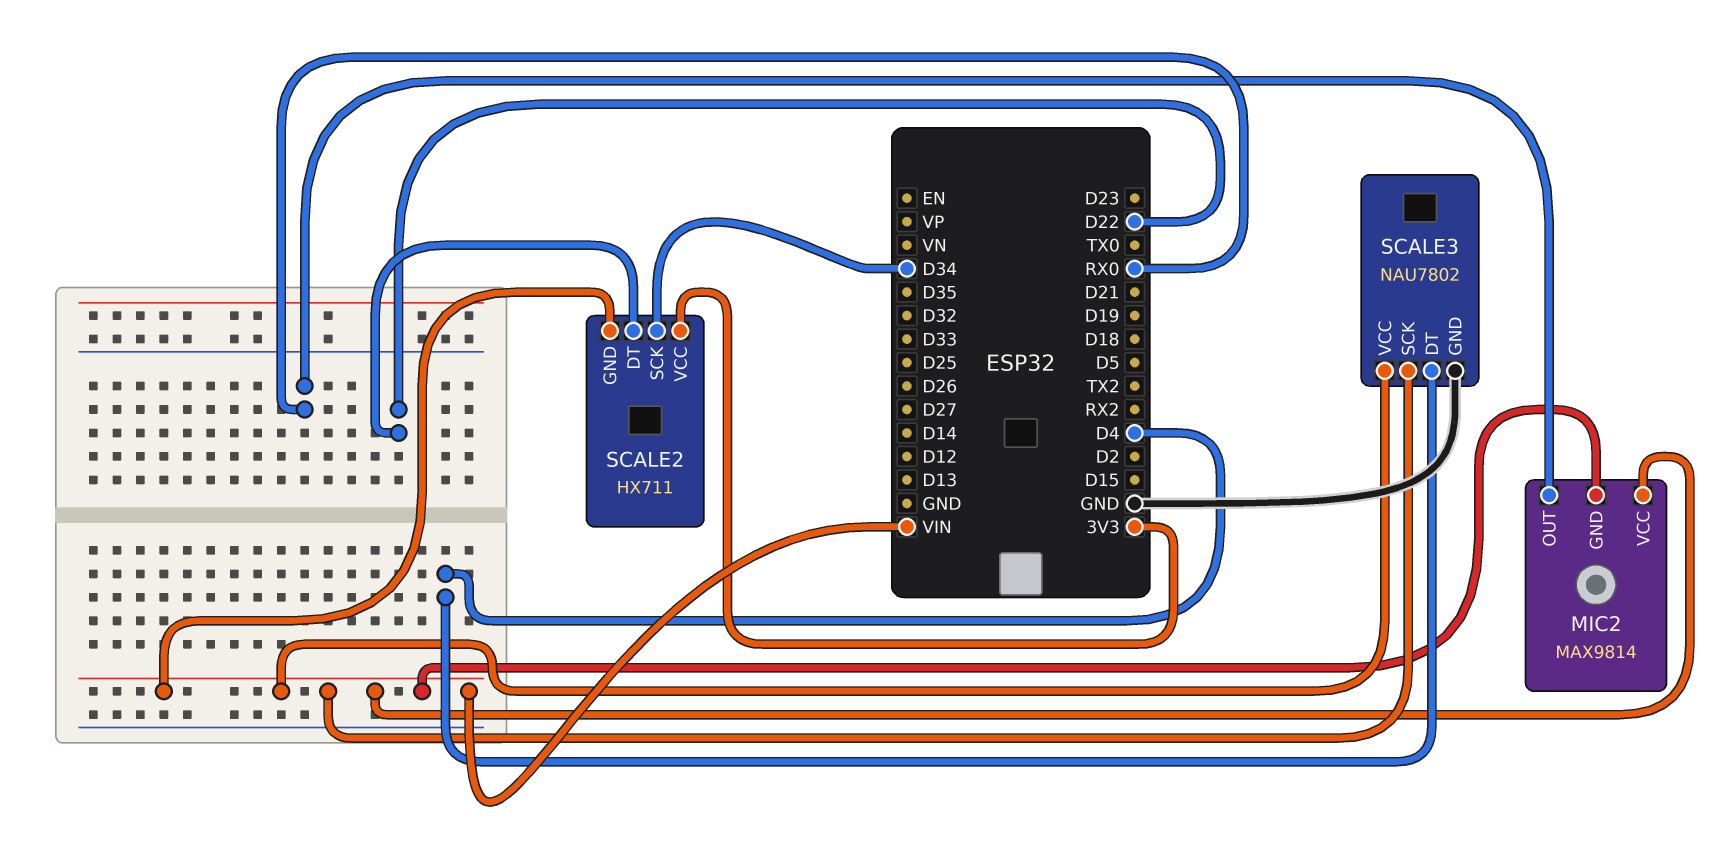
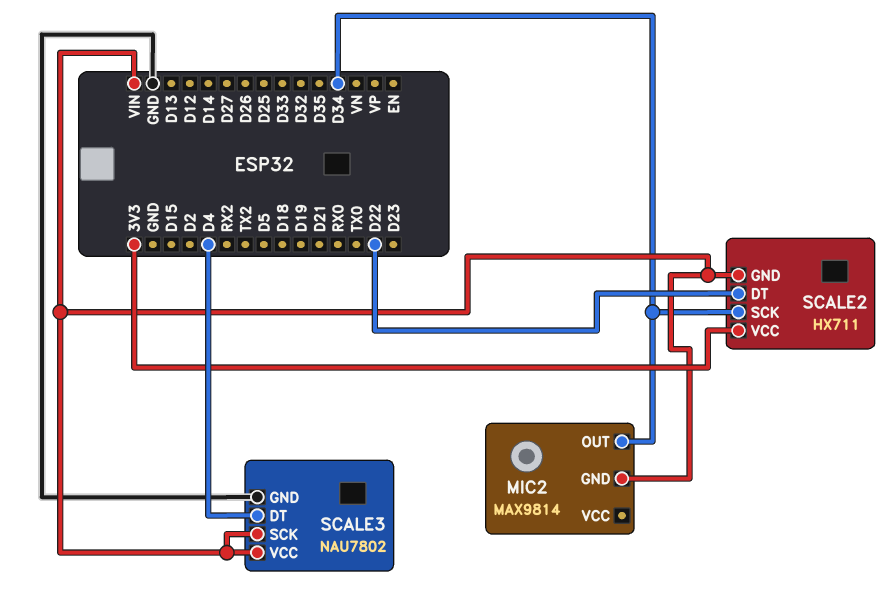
MIC2 pin OUT: RX0 -> D34
MIC2 pin VCC: VIN -> none

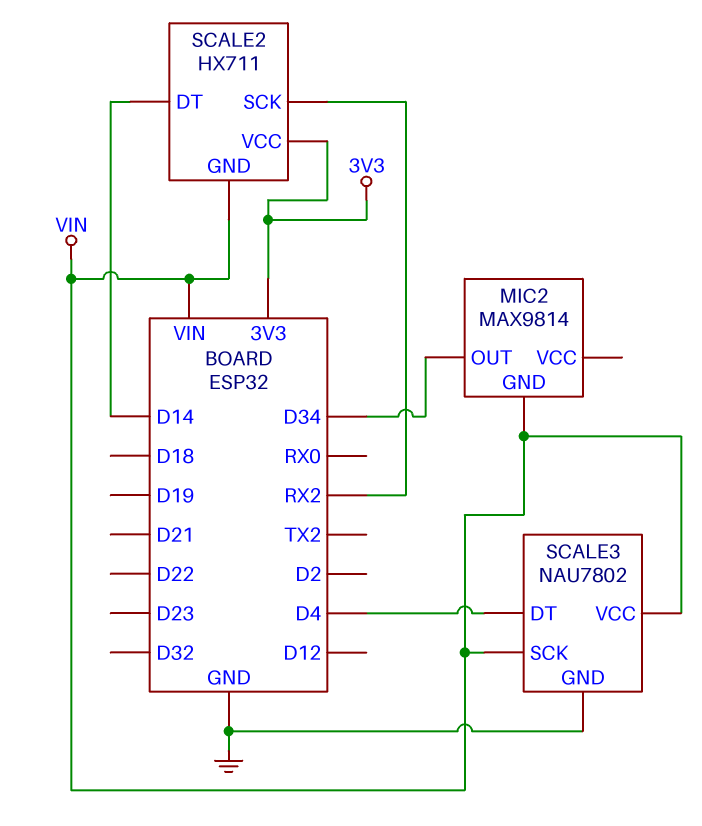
SCALE2 pin DT: D22 -> D14
SCALE2 pin SCK: D34 -> RX2

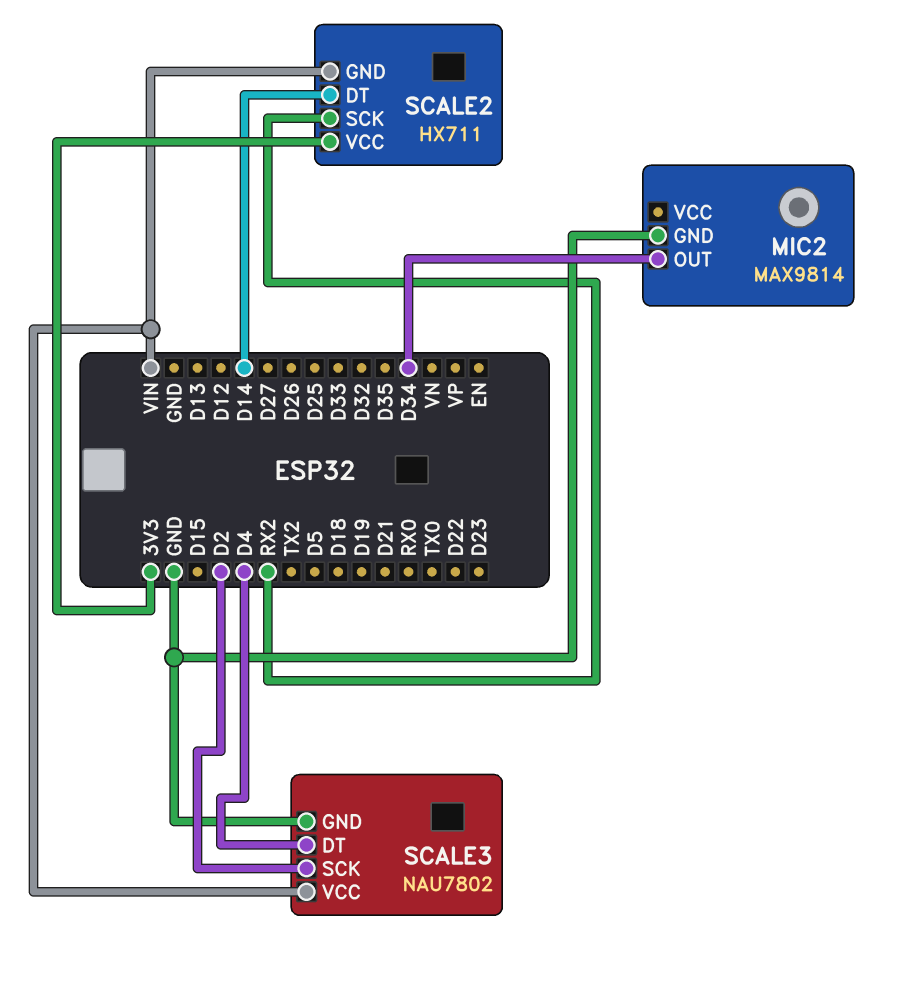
MIC2 pin GND: VIN -> GND
SCALE3 pin SCK: VIN -> D2

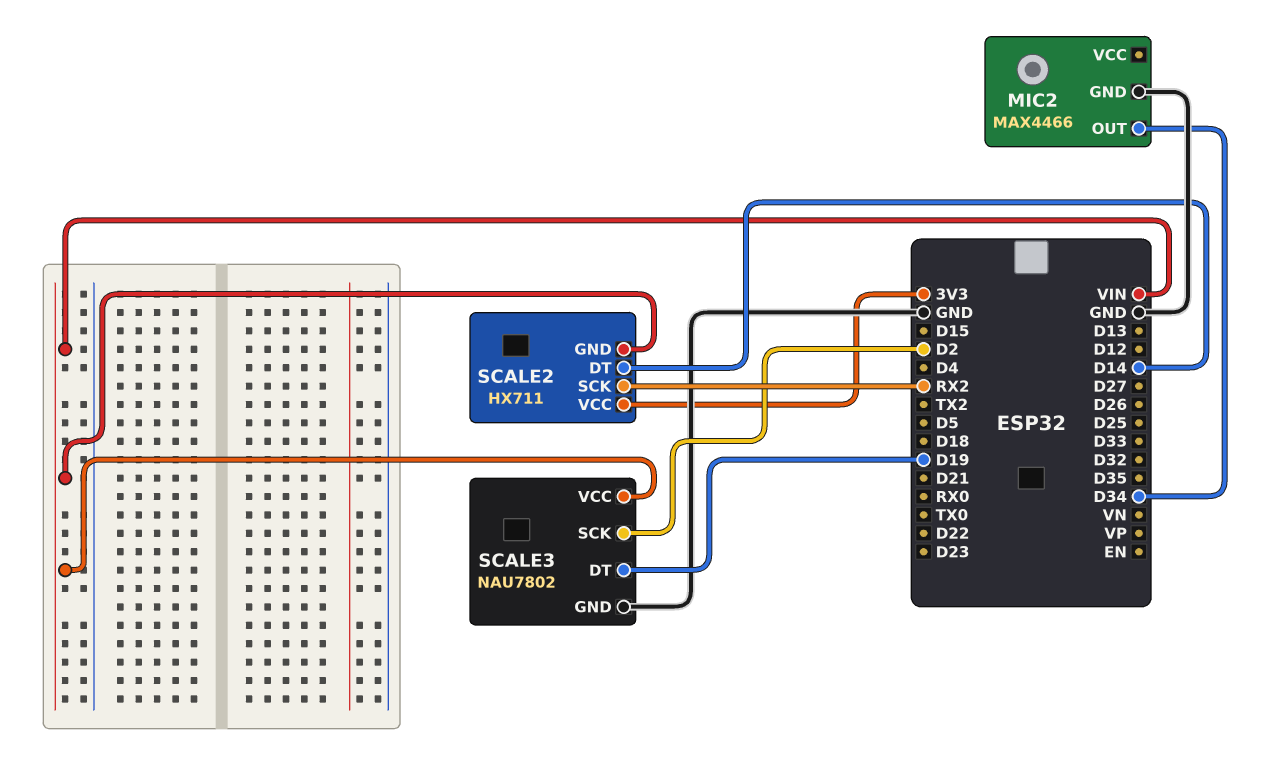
MIC2: MAX9814 -> MAX4466
SCALE3 pin DT: D4 -> D19

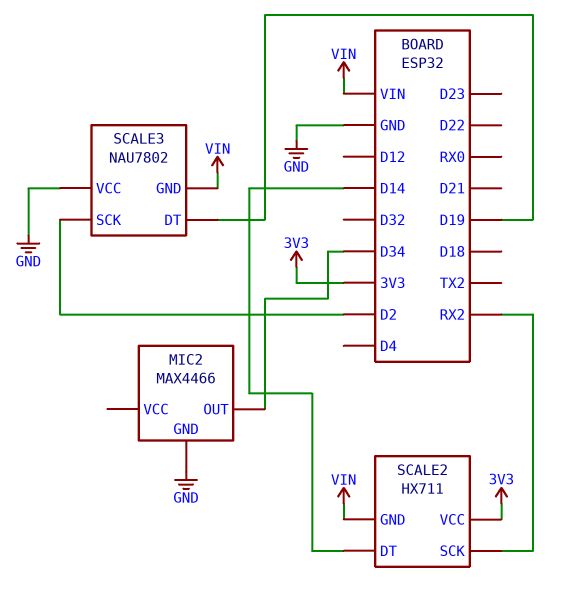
SCALE3 pin GND: GND -> VIN
SCALE3 pin VCC: VIN -> GND

